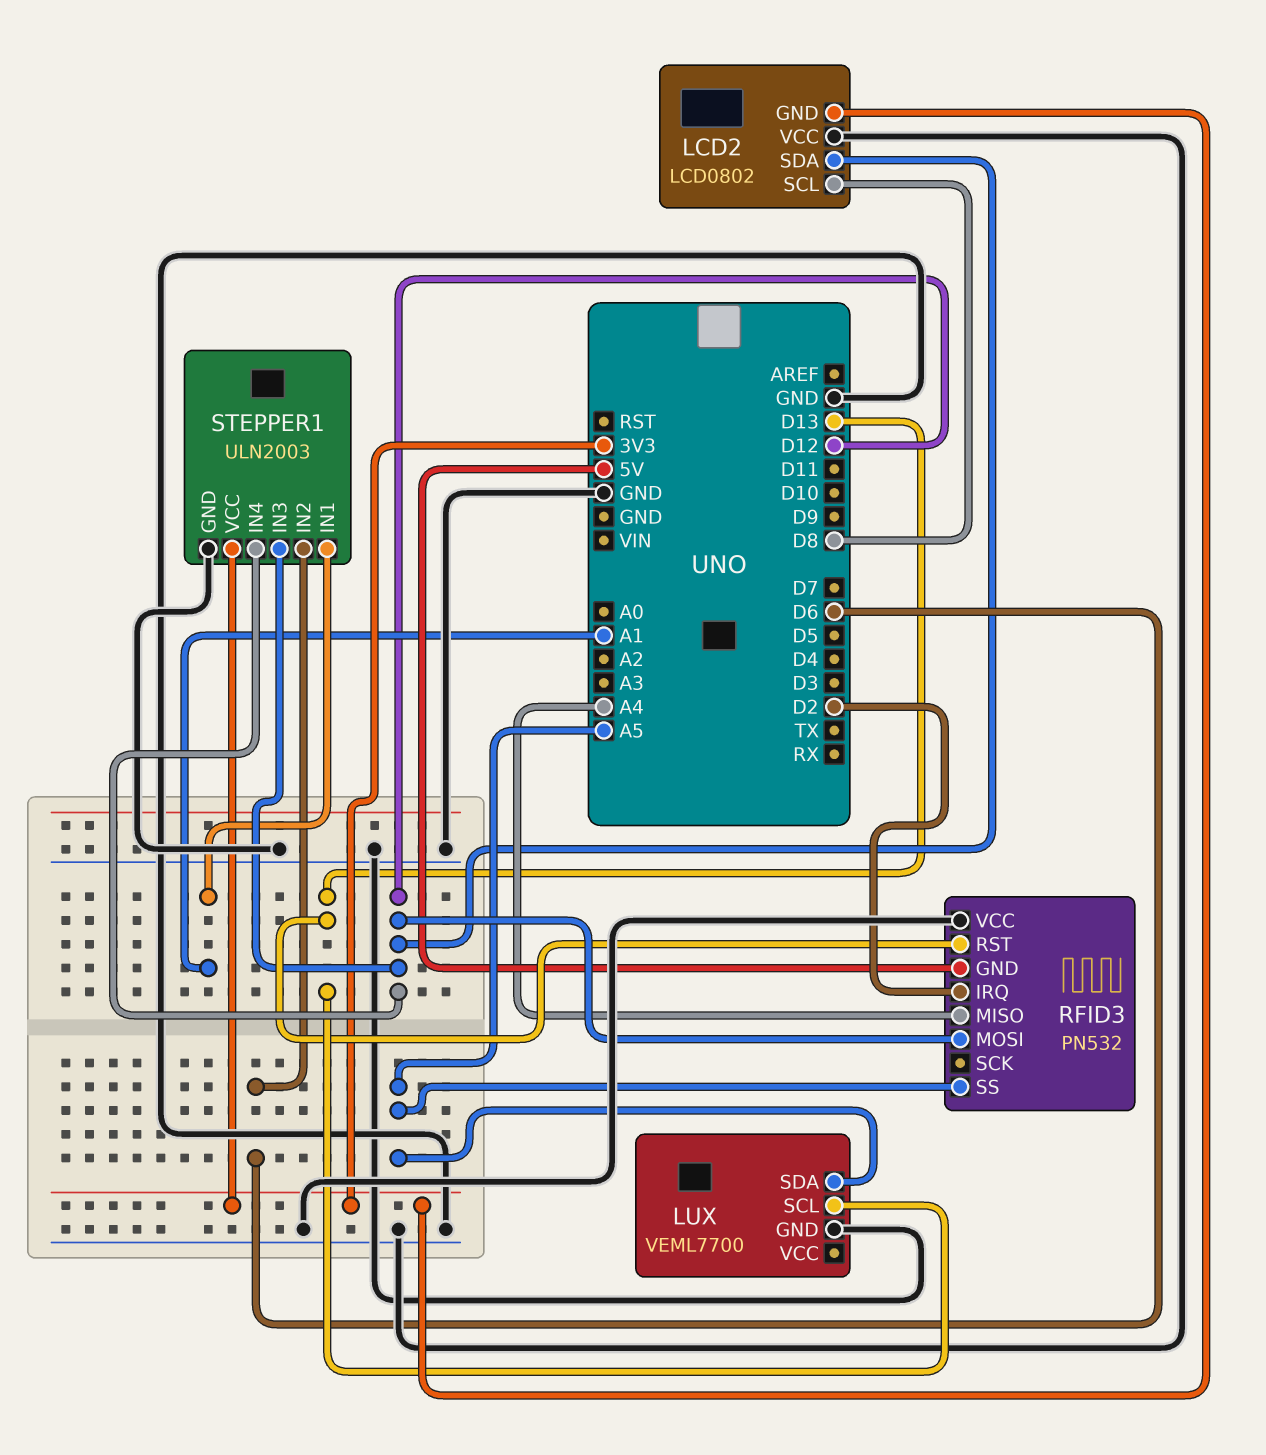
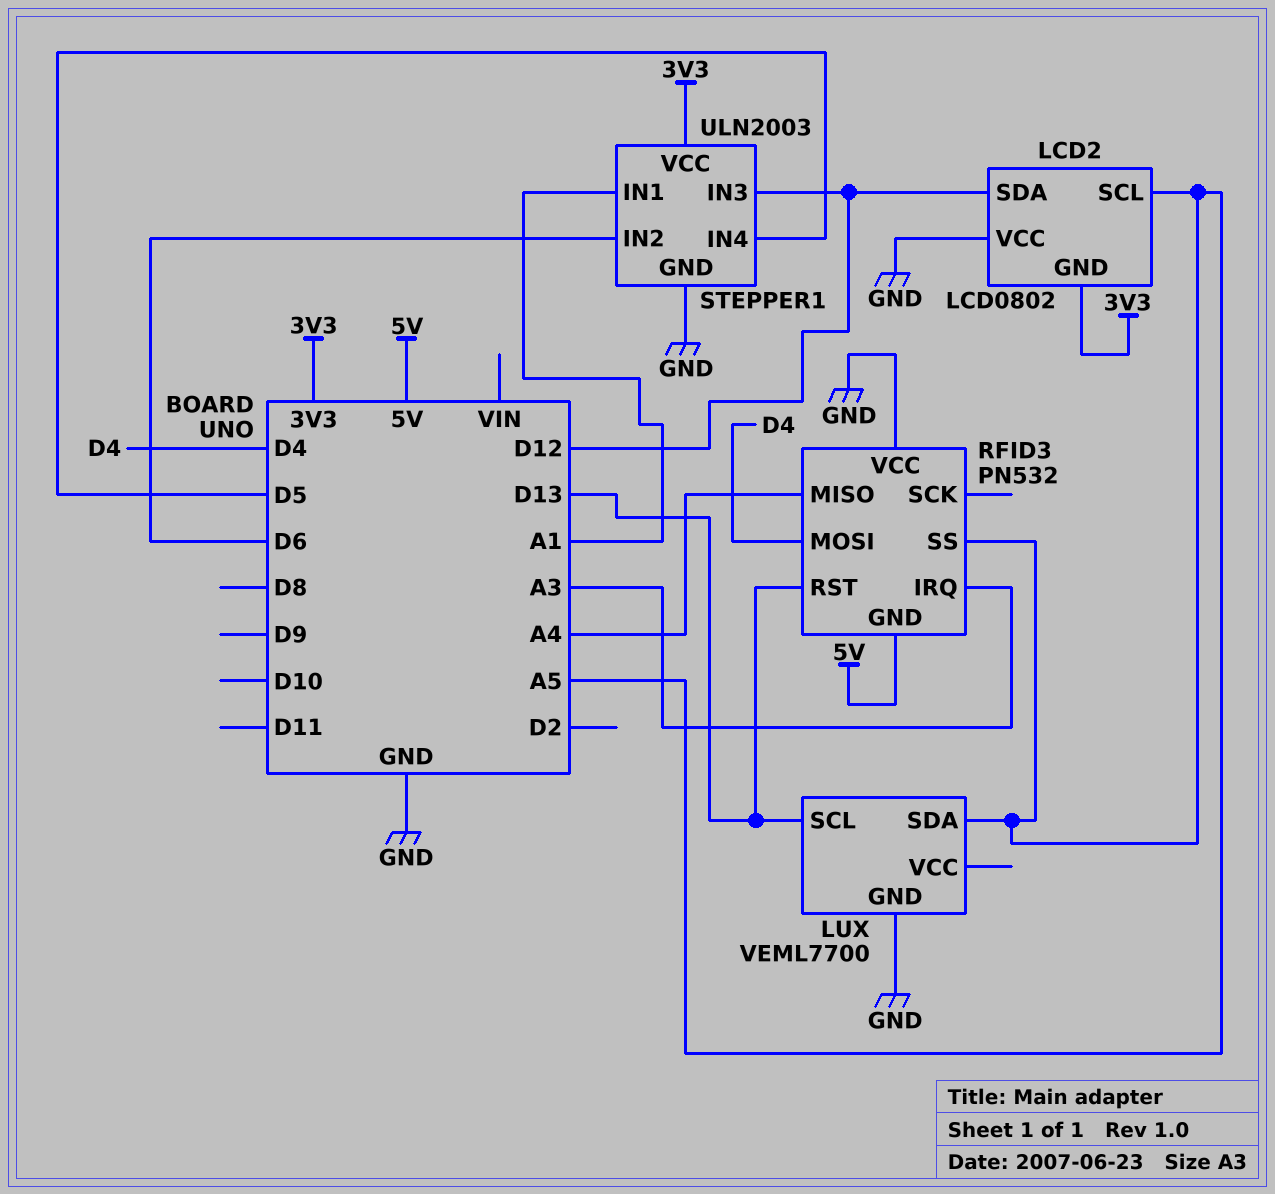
LCD2 pin SCL: D8 -> A5
RFID3 pin IRQ: D2 -> A3
RFID3 pin MOSI: D12 -> D4
STEPPER1 pin IN4: D12 -> D5

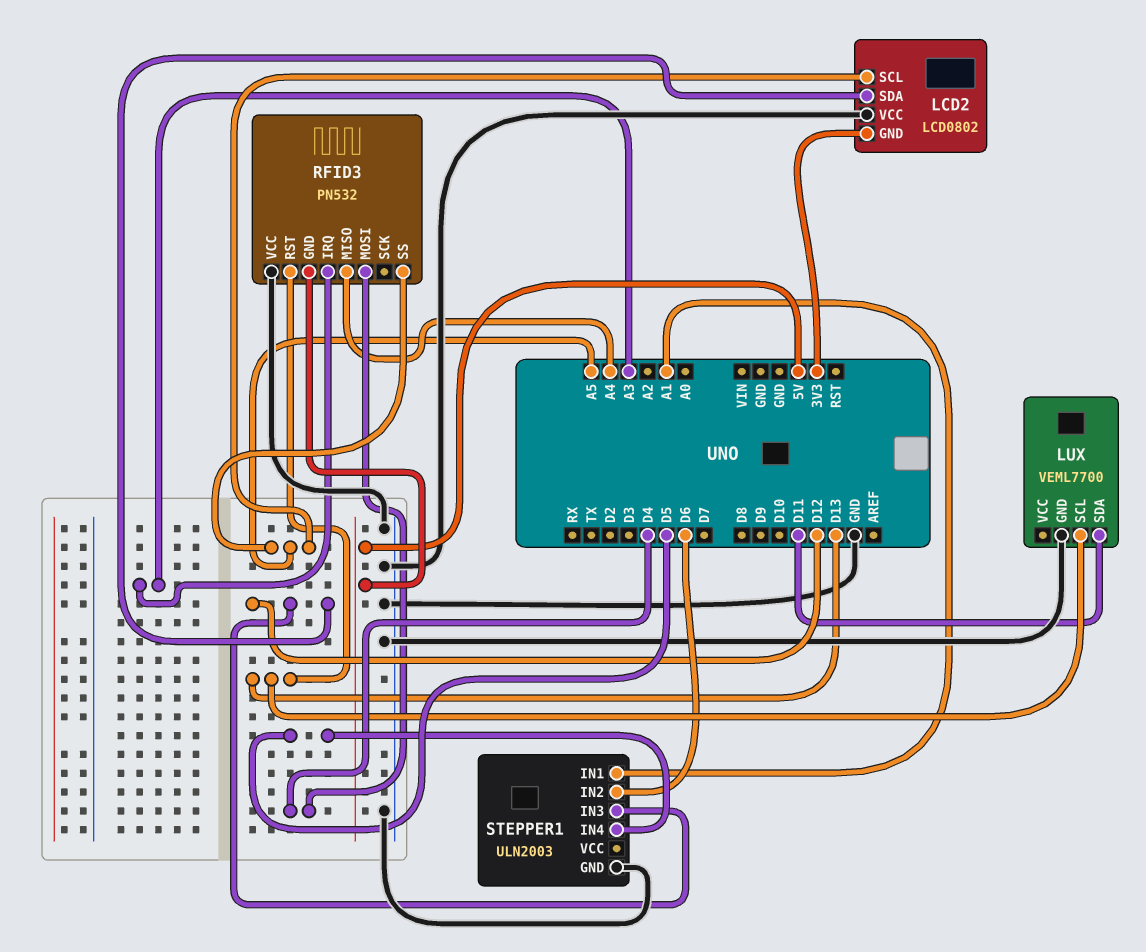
LUX pin SDA: A5 -> D11
STEPPER1 pin VCC: 3V3 -> none

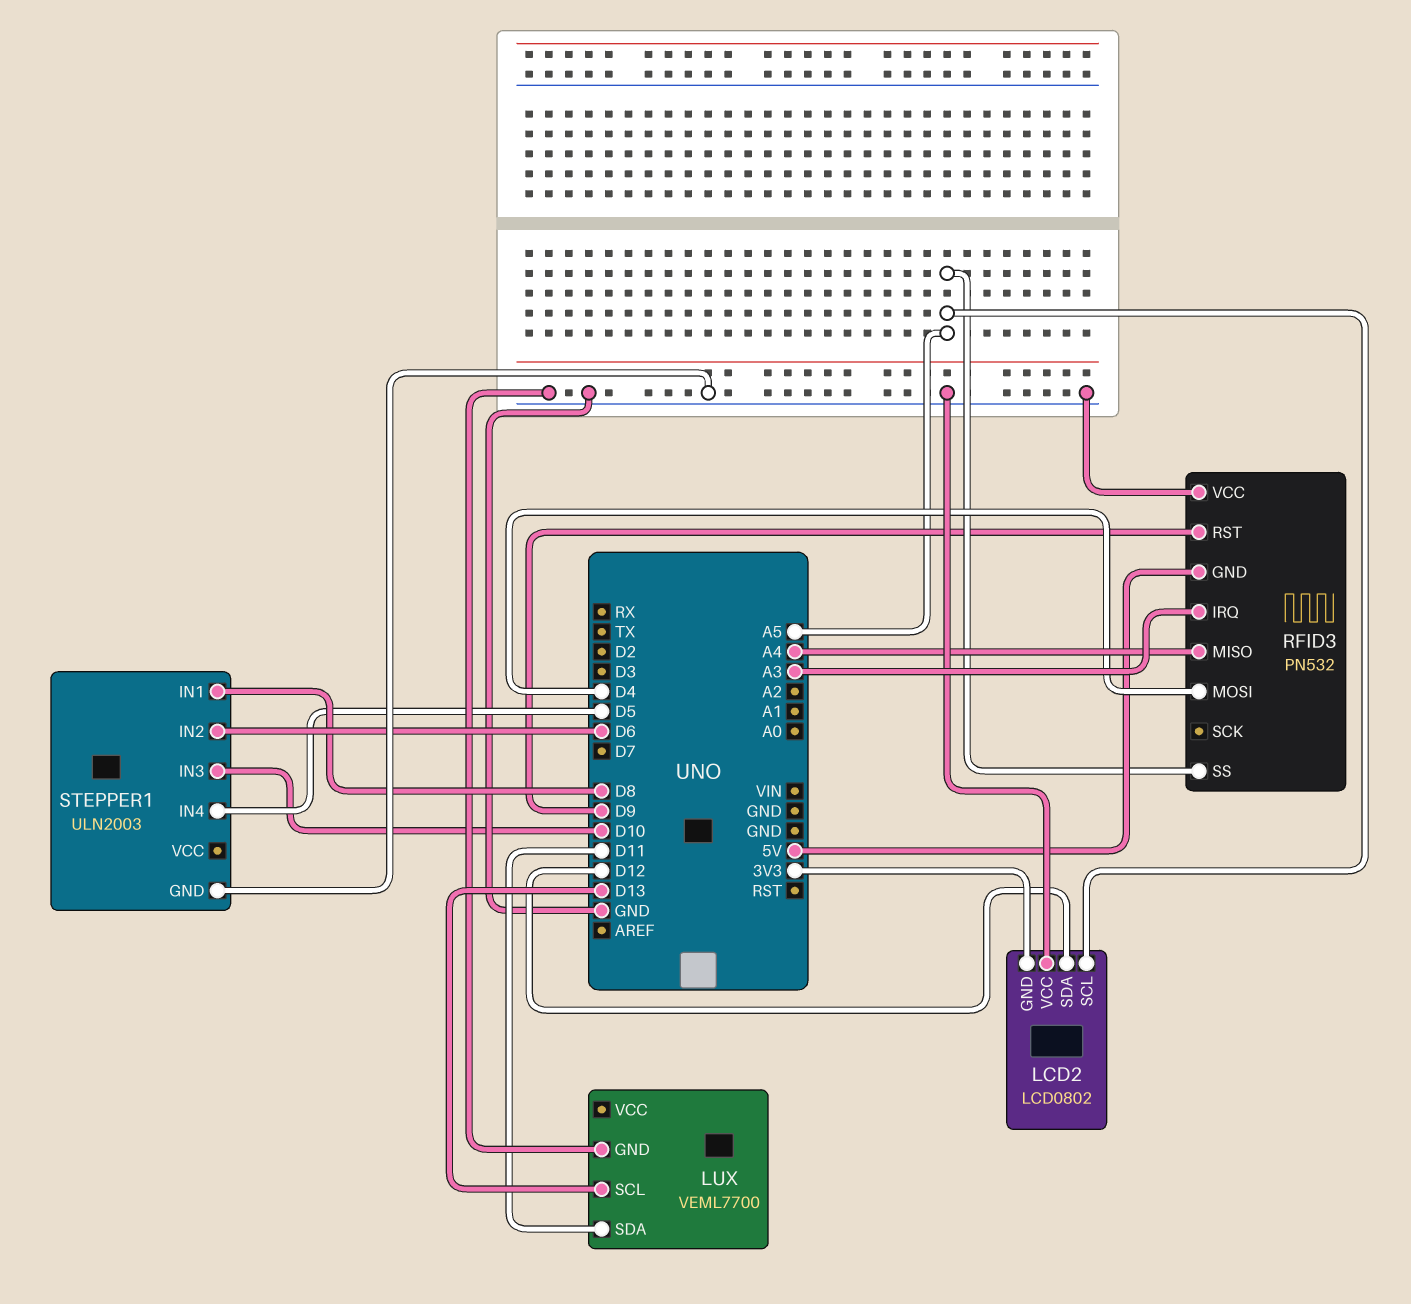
RFID3 pin RST: D13 -> D9
STEPPER1 pin IN1: A1 -> D8
STEPPER1 pin IN3: D12 -> D10

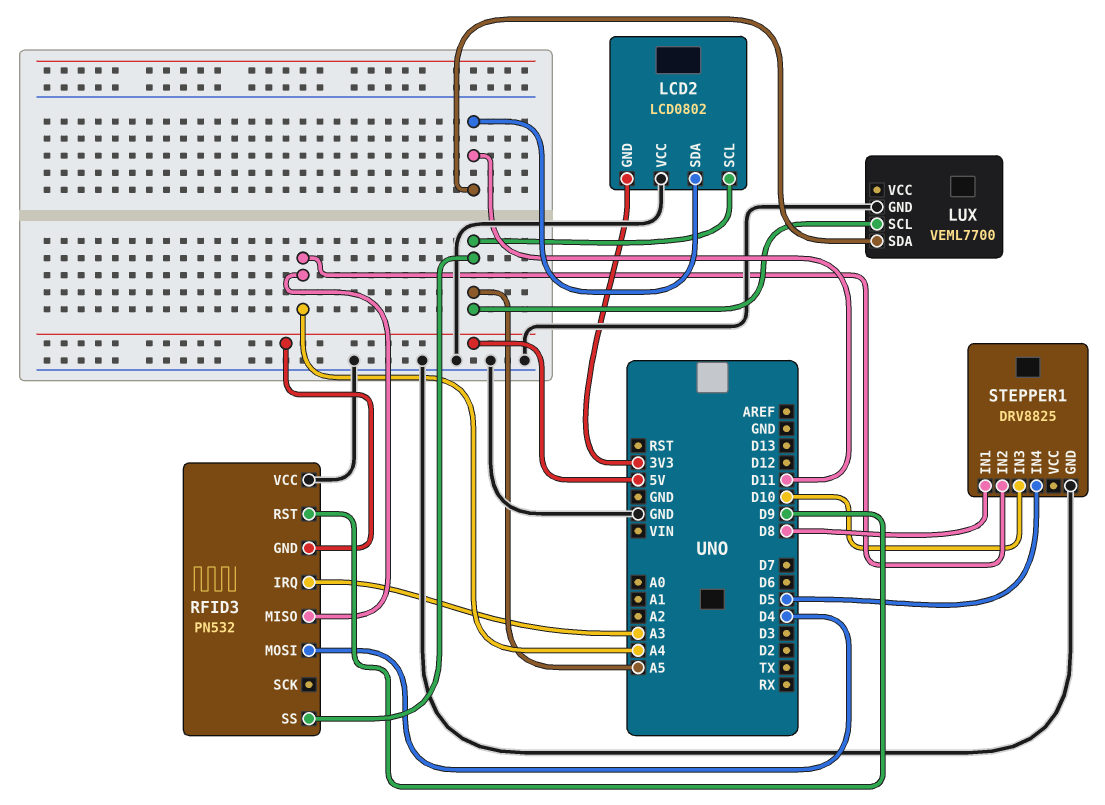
LCD2 pin SDA: D12 -> D11
LUX pin SCL: D13 -> A5
STEPPER1: ULN2003 -> DRV8825
STEPPER1 pin IN2: D6 -> A4

